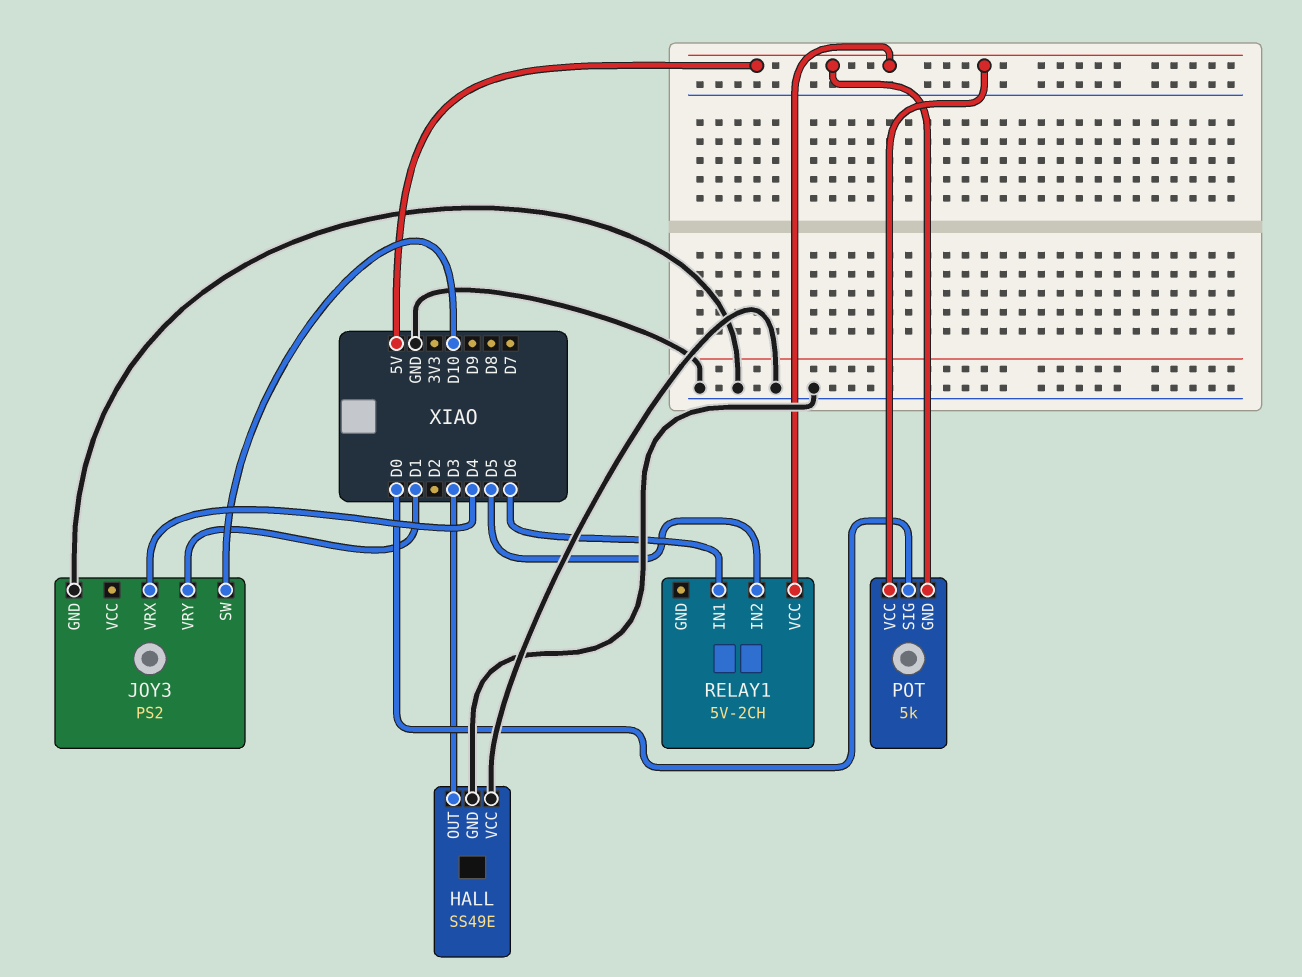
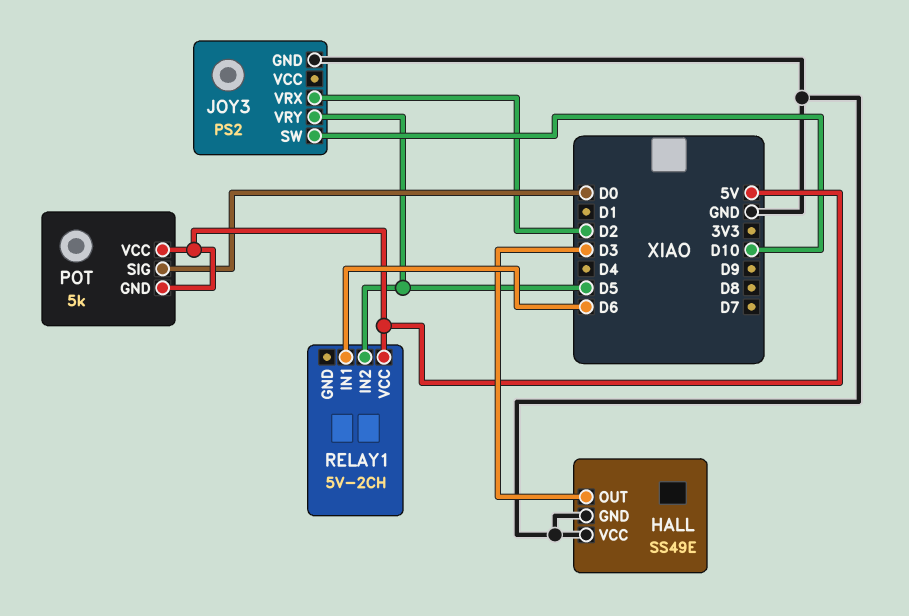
JOY3 pin VRX: D4 -> D2
JOY3 pin VRY: D1 -> D5

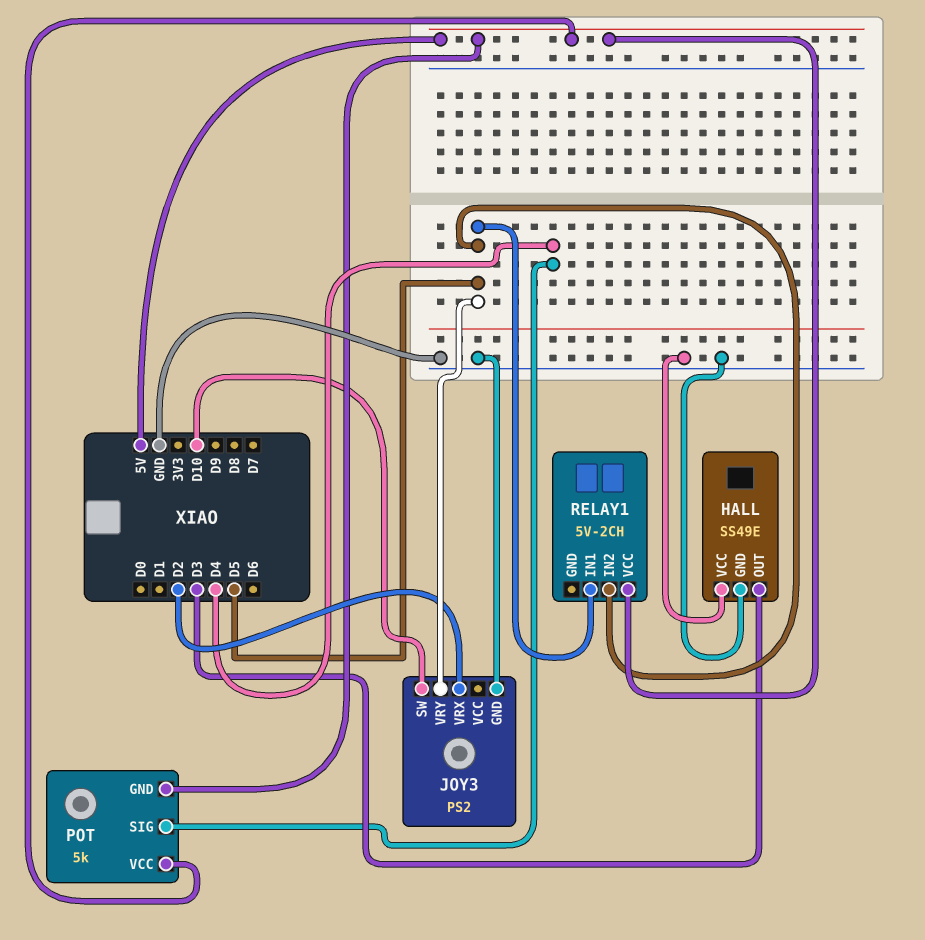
POT pin SIG: D0 -> D4
RELAY1 pin IN1: D6 -> D5

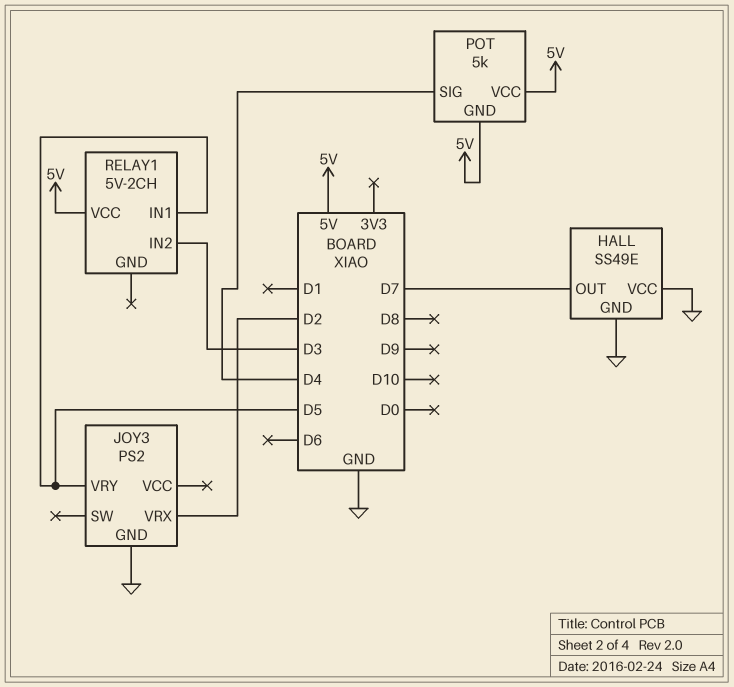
HALL pin OUT: D3 -> D7
JOY3 pin SW: D10 -> none
RELAY1 pin IN2: D5 -> D3

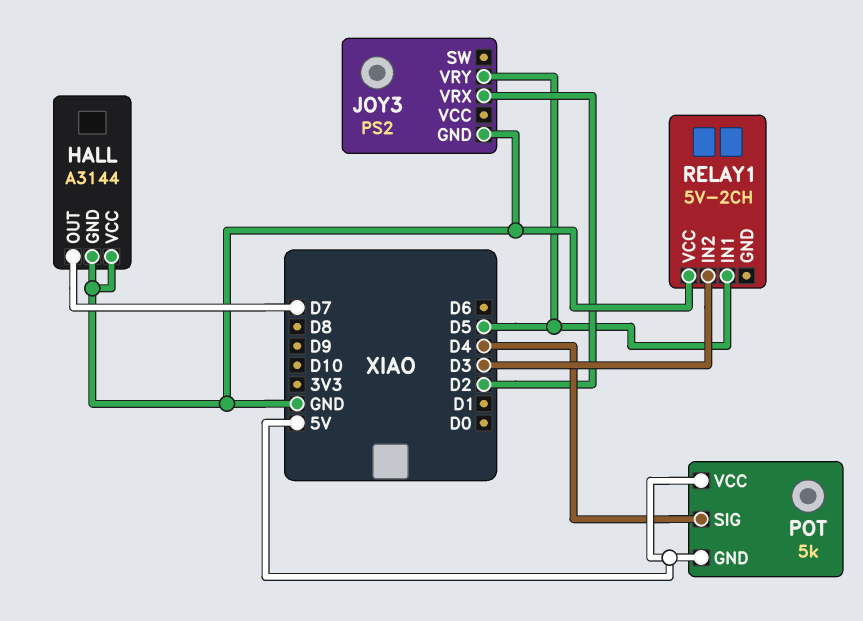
HALL: SS49E -> A3144
RELAY1 pin VCC: 5V -> GND

